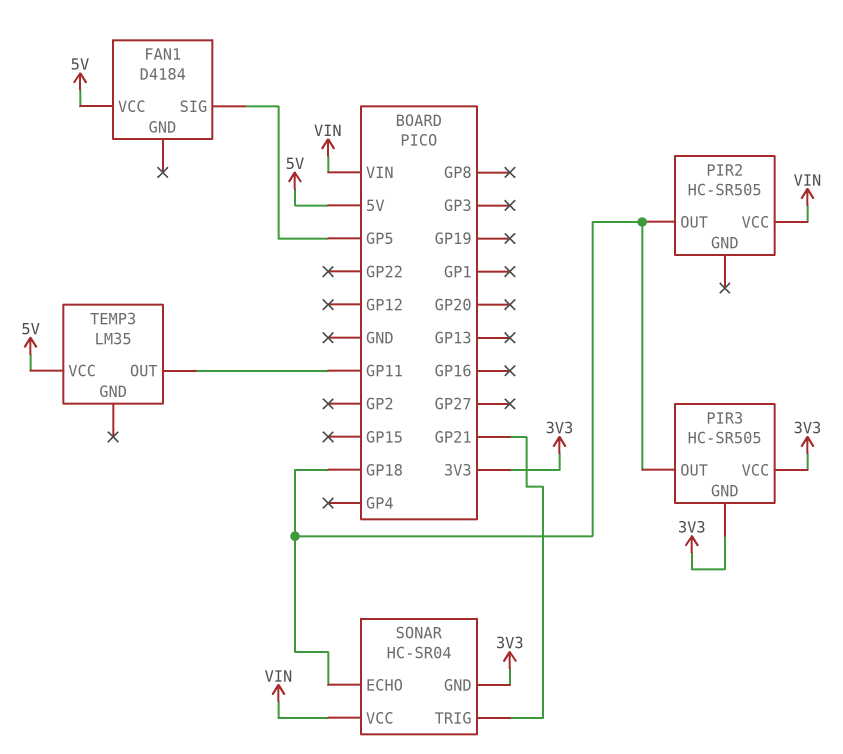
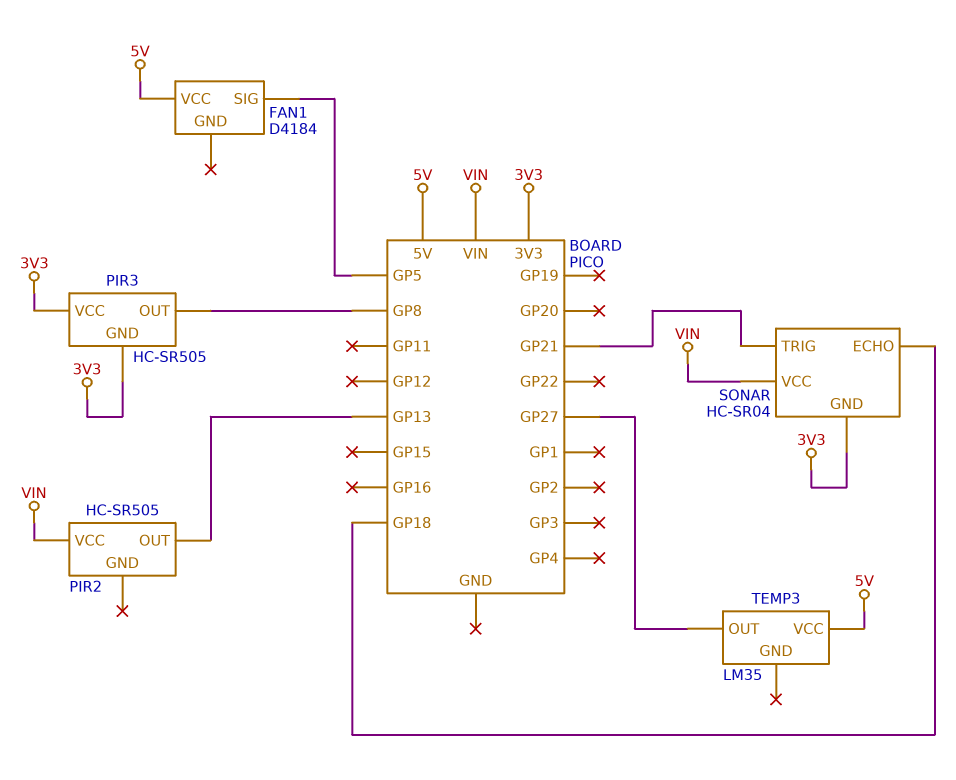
PIR2 pin OUT: GP18 -> GP13
PIR3 pin OUT: GP18 -> GP8
TEMP3 pin OUT: GP11 -> GP27

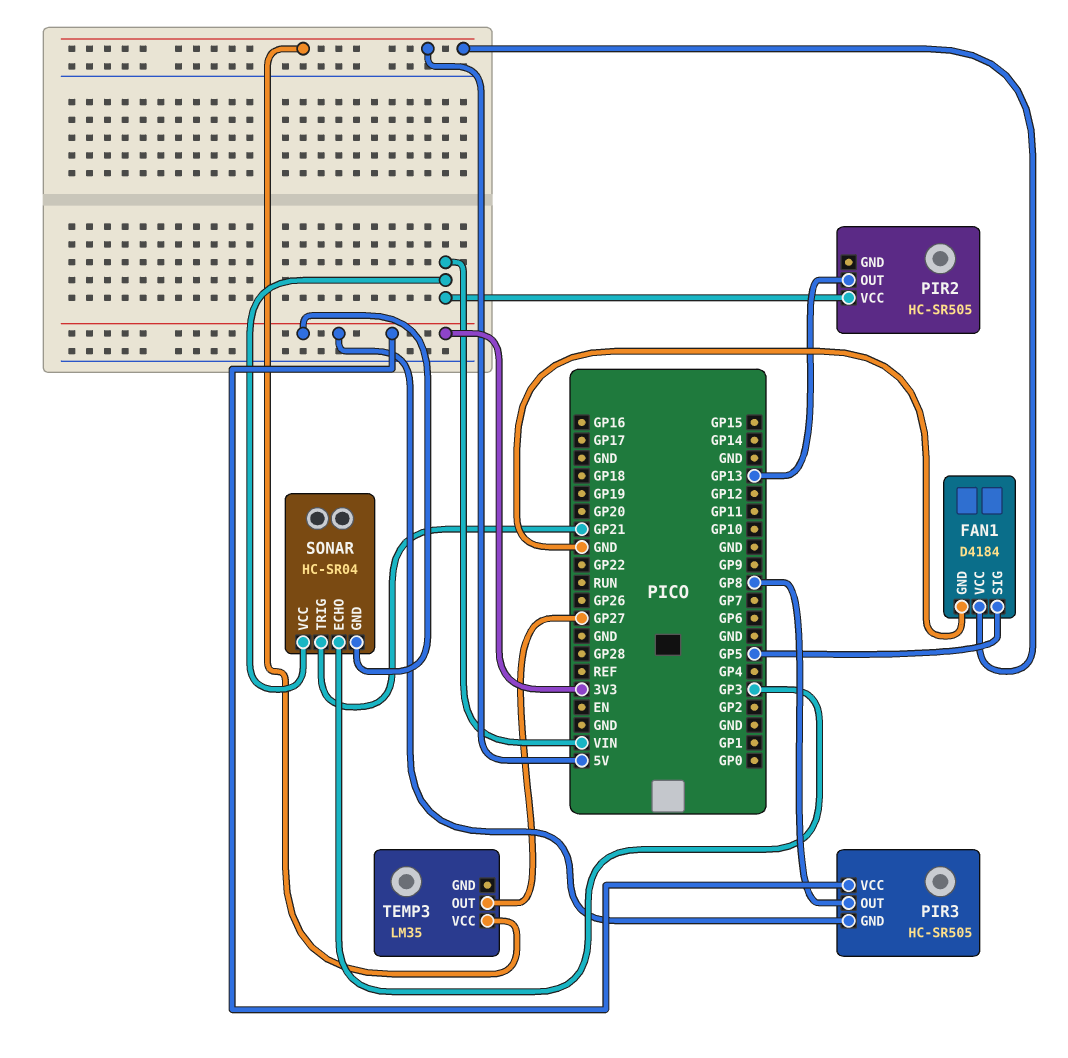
FAN1 pin GND: none -> GND
SONAR pin ECHO: GP18 -> GP3

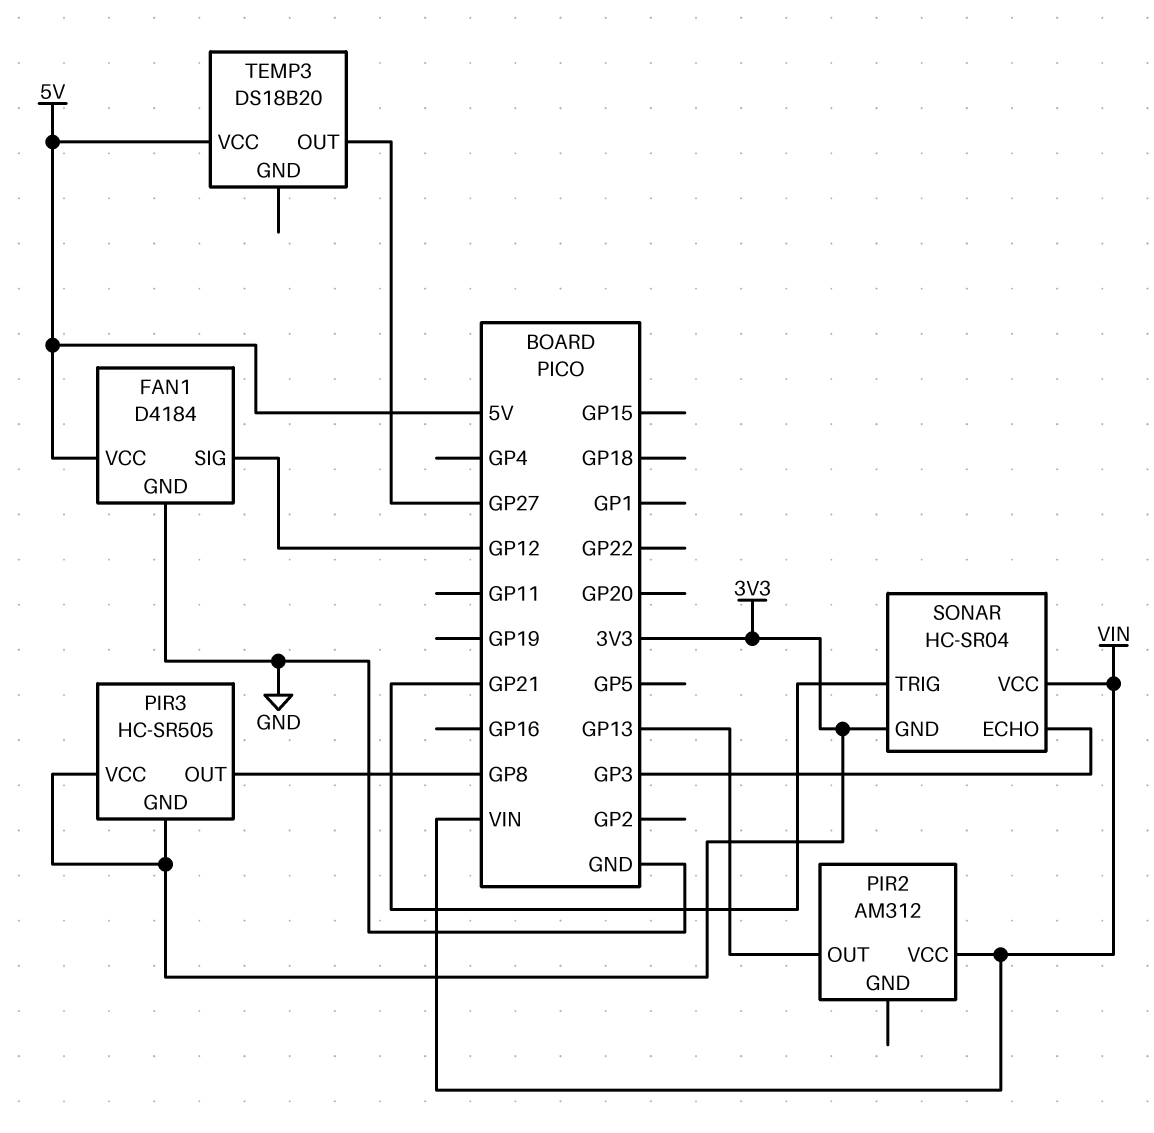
FAN1 pin SIG: GP5 -> GP12
PIR2: HC-SR505 -> AM312
TEMP3: LM35 -> DS18B20

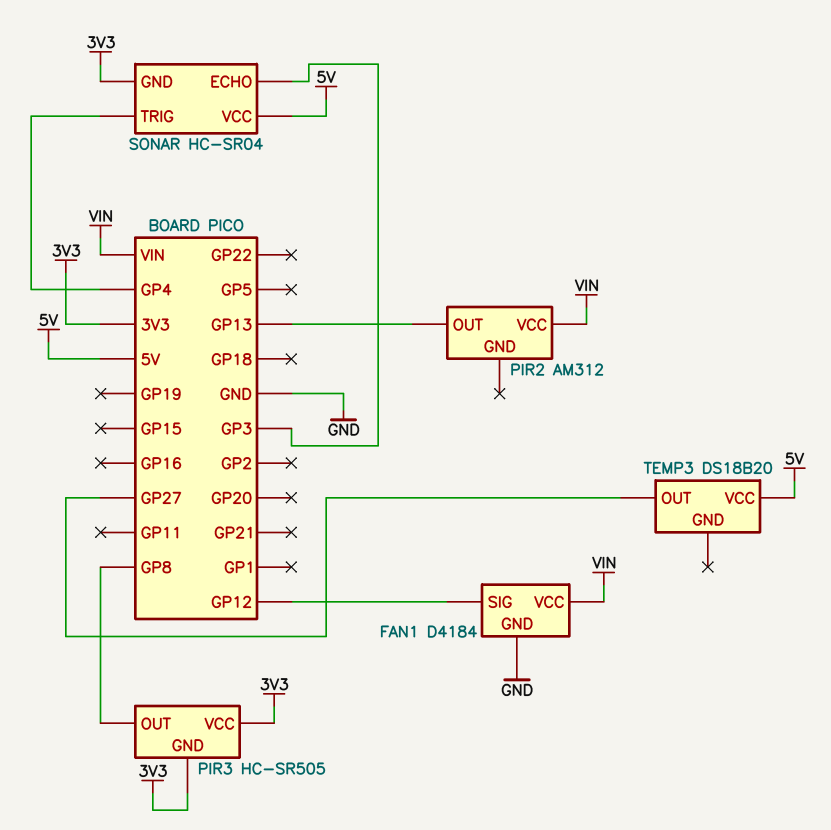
FAN1 pin VCC: 5V -> VIN
SONAR pin TRIG: GP21 -> GP4
SONAR pin VCC: VIN -> 5V

